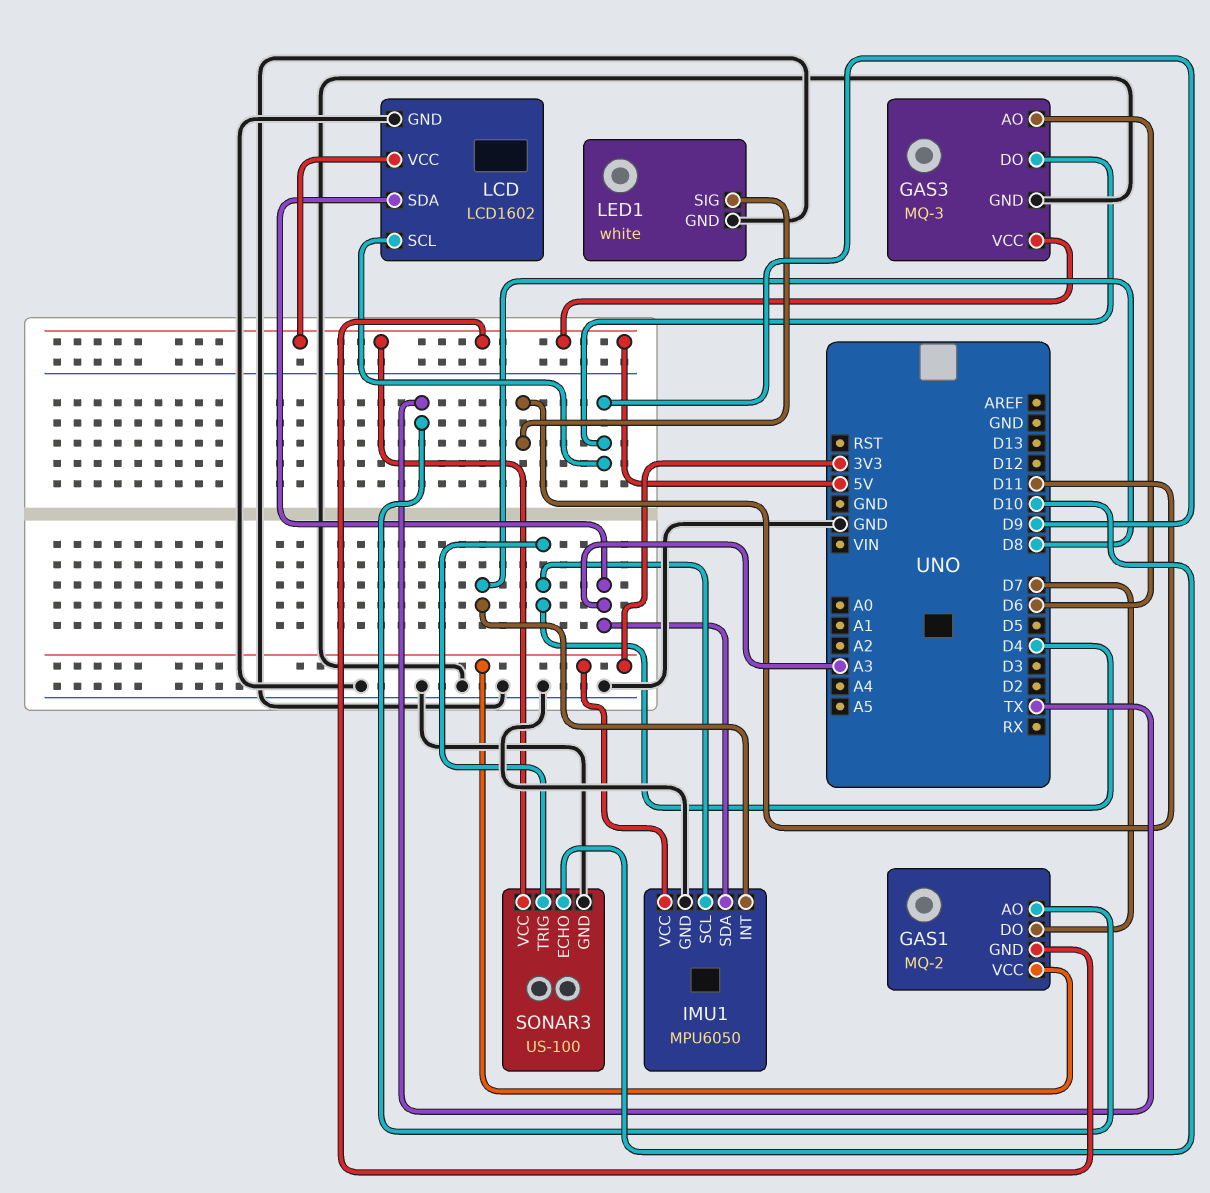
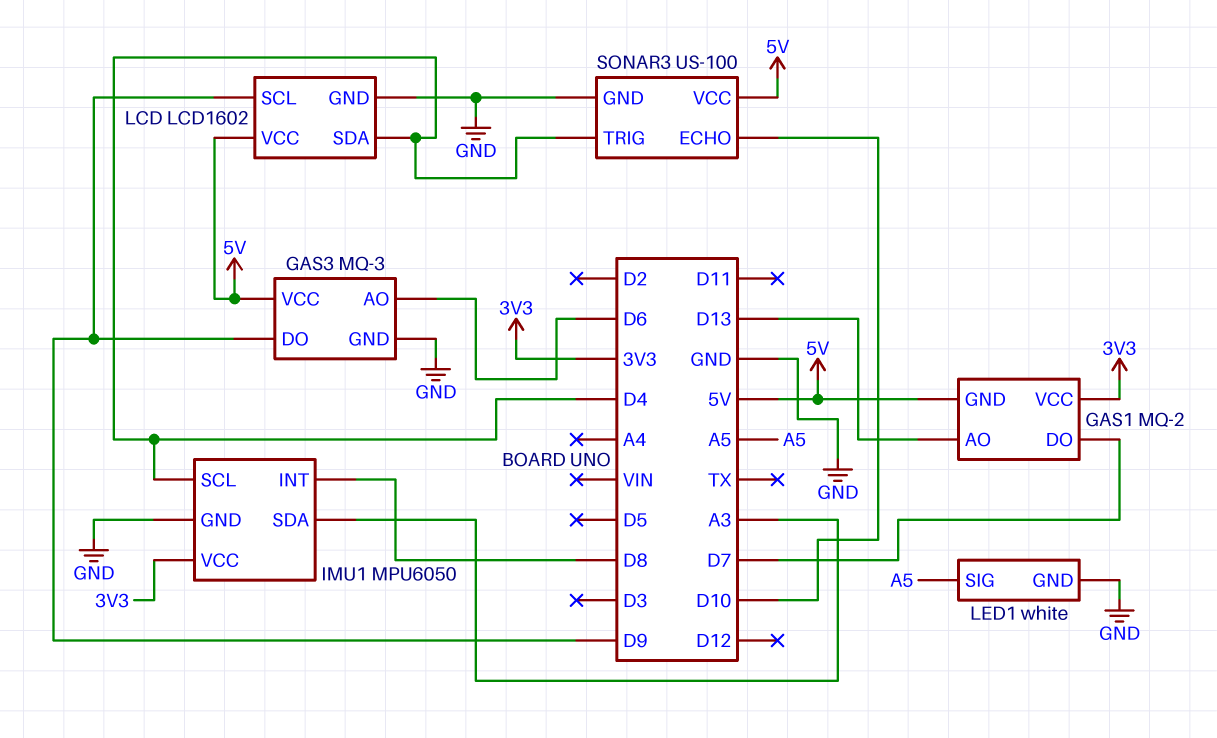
GAS1 pin AO: TX -> D13
LCD pin SDA: A3 -> D4
LED1 pin SIG: D11 -> A5

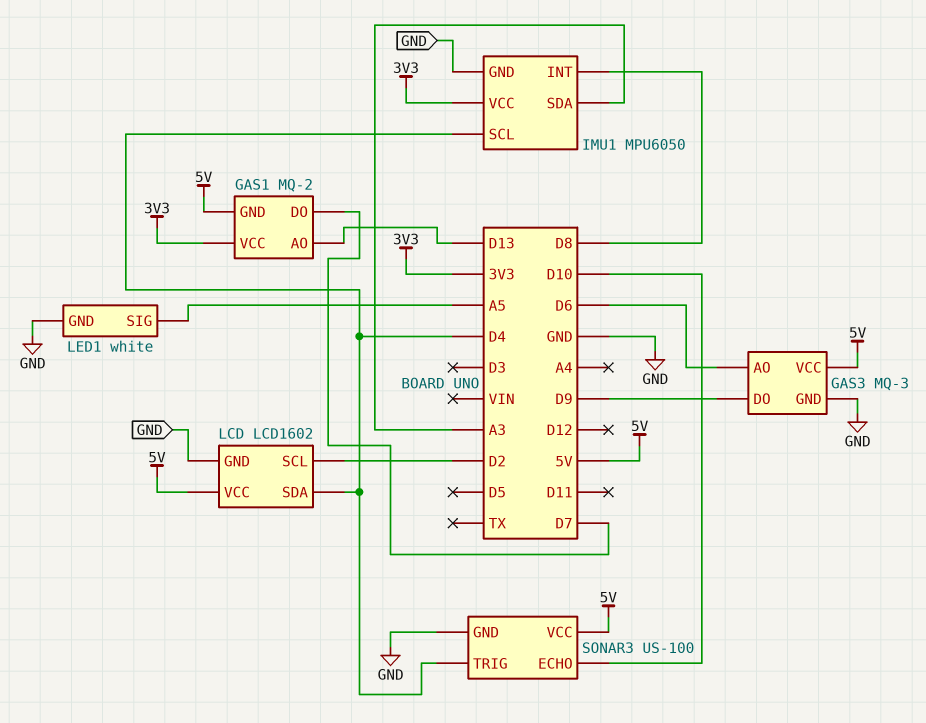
LCD pin SCL: D9 -> D2

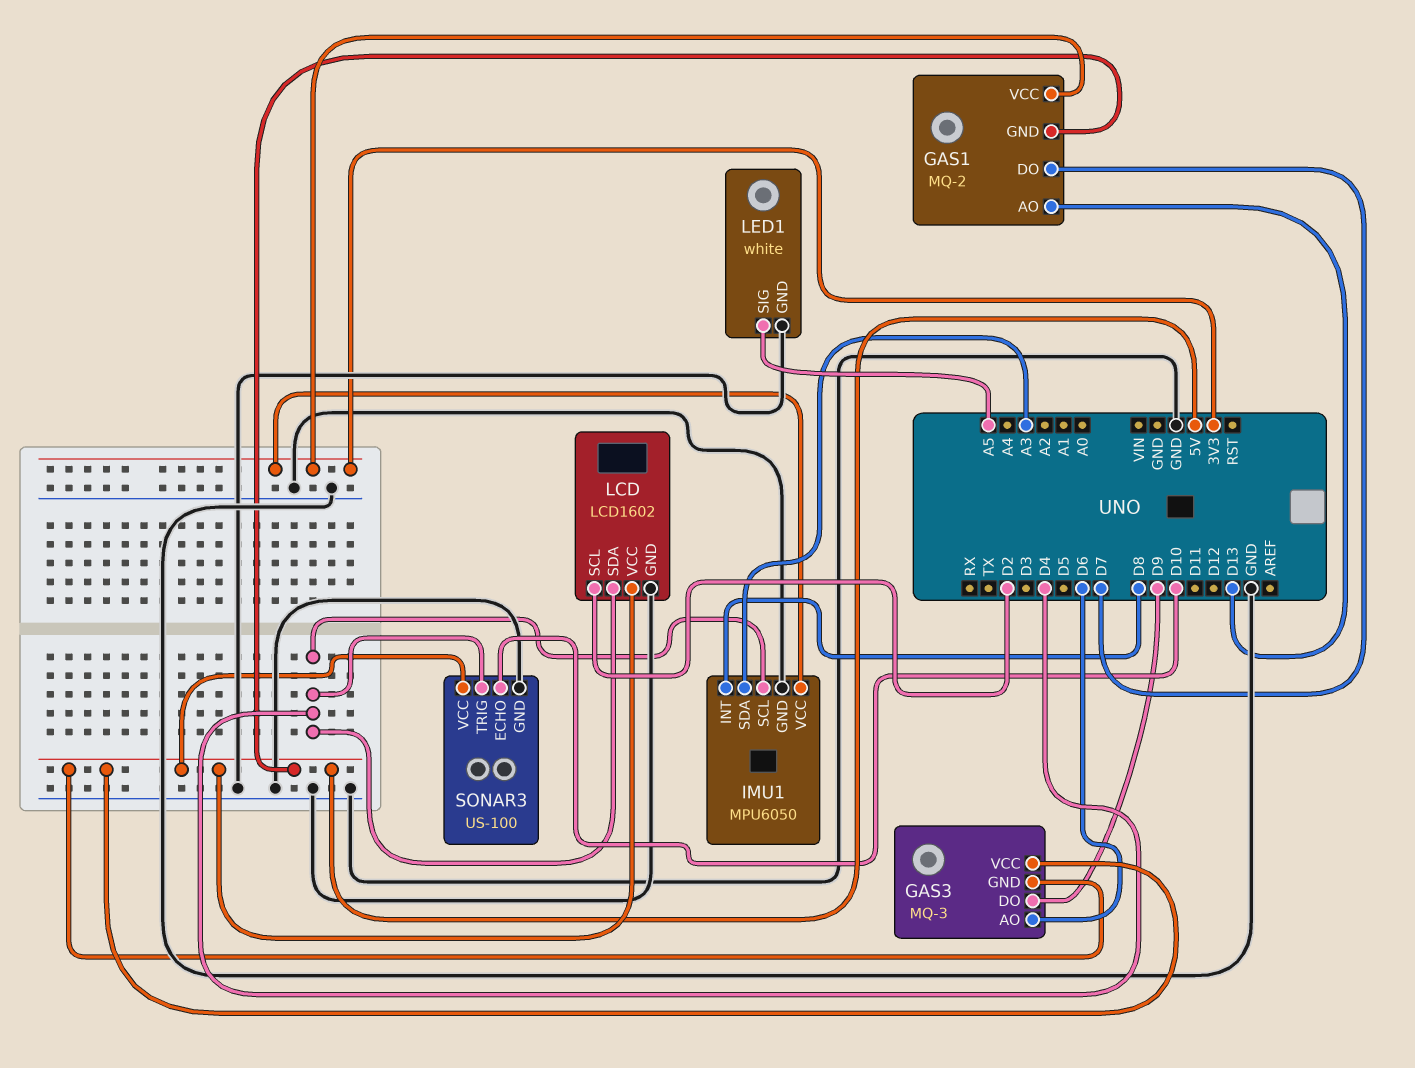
GAS3 pin GND: GND -> 5V

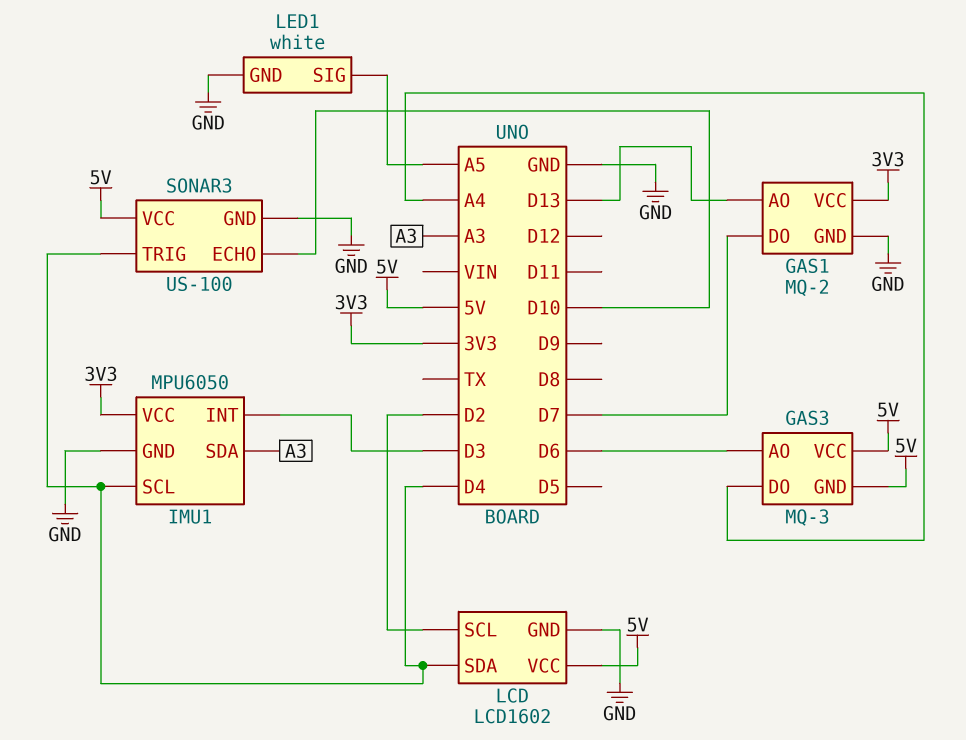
GAS1 pin GND: 5V -> GND
GAS3 pin DO: D9 -> A4
IMU1 pin INT: D8 -> D3

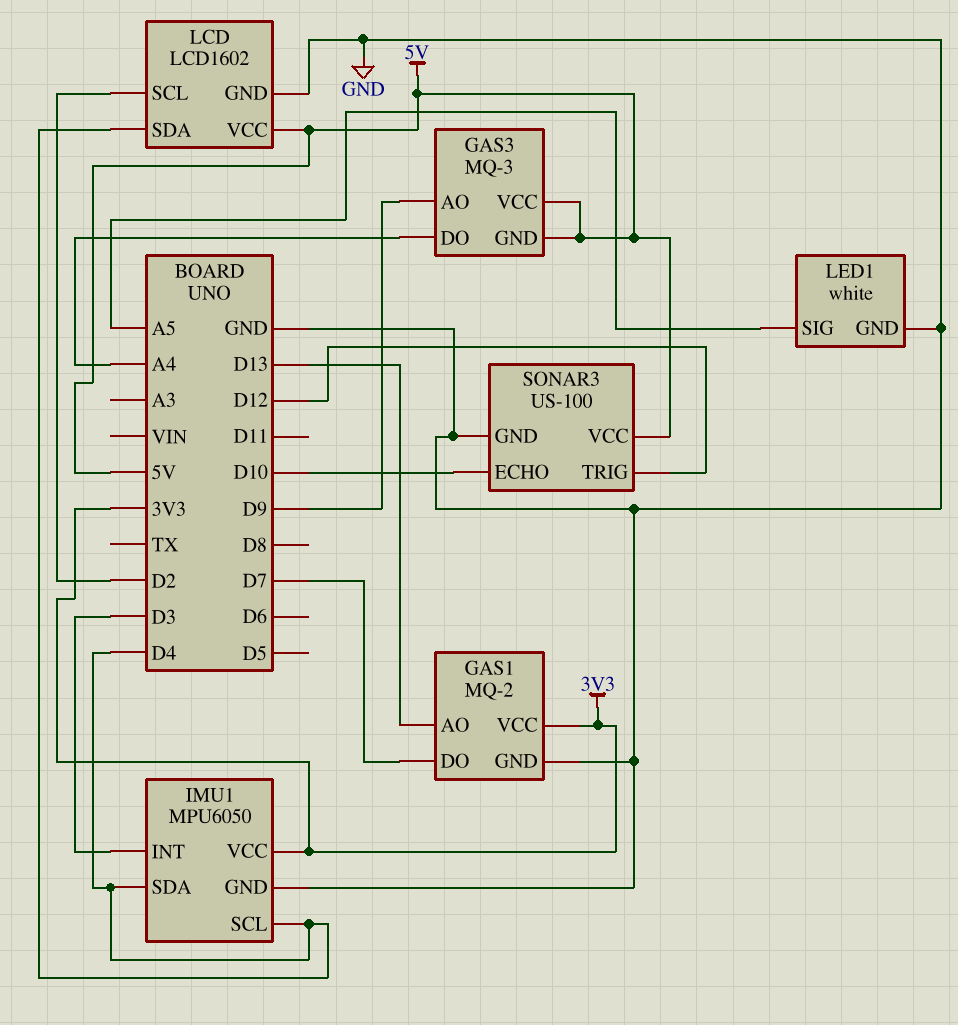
GAS3 pin AO: D6 -> D9
IMU1 pin SDA: A3 -> D4
SONAR3 pin TRIG: D4 -> D12

